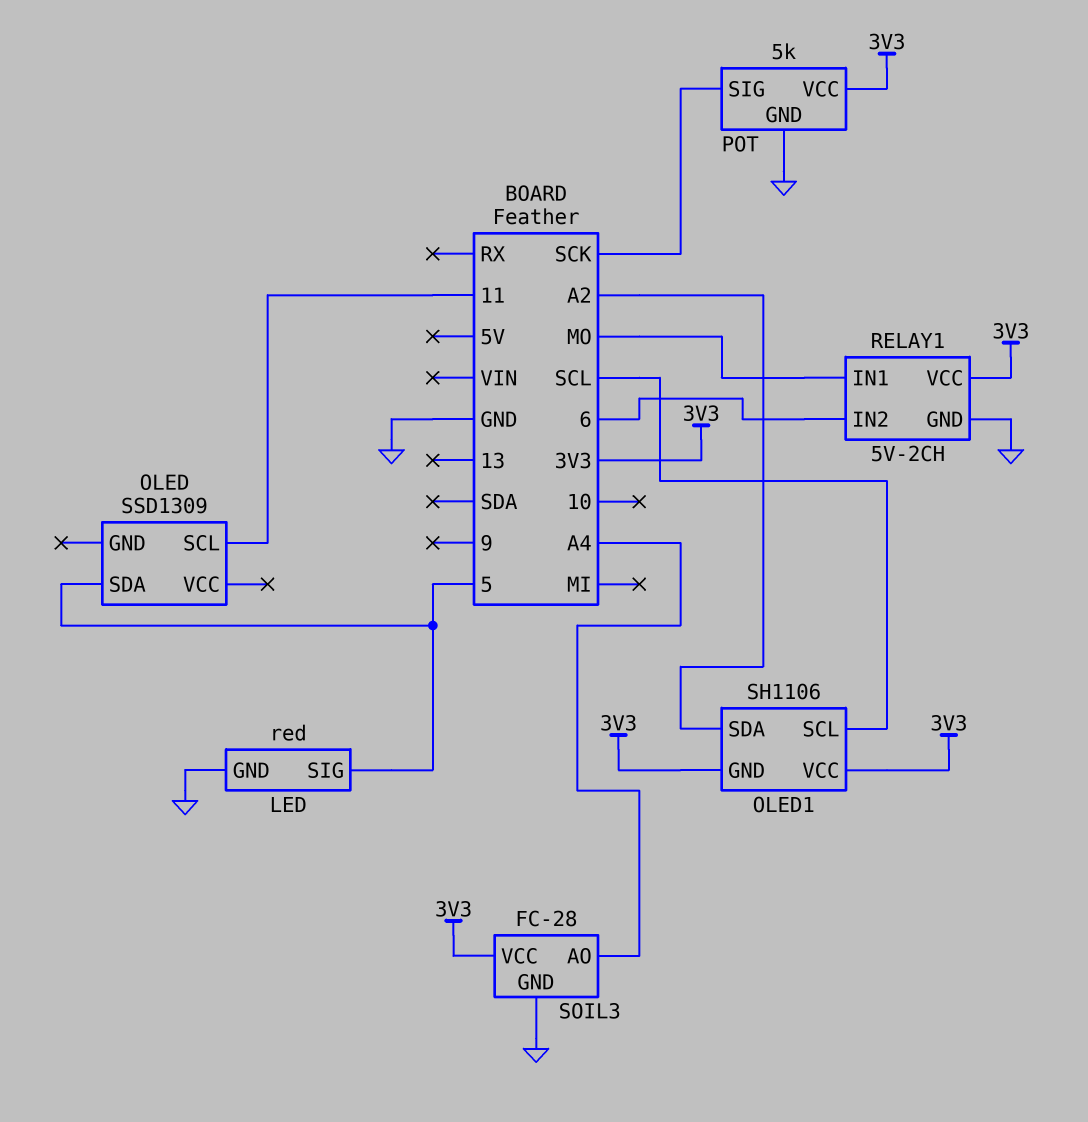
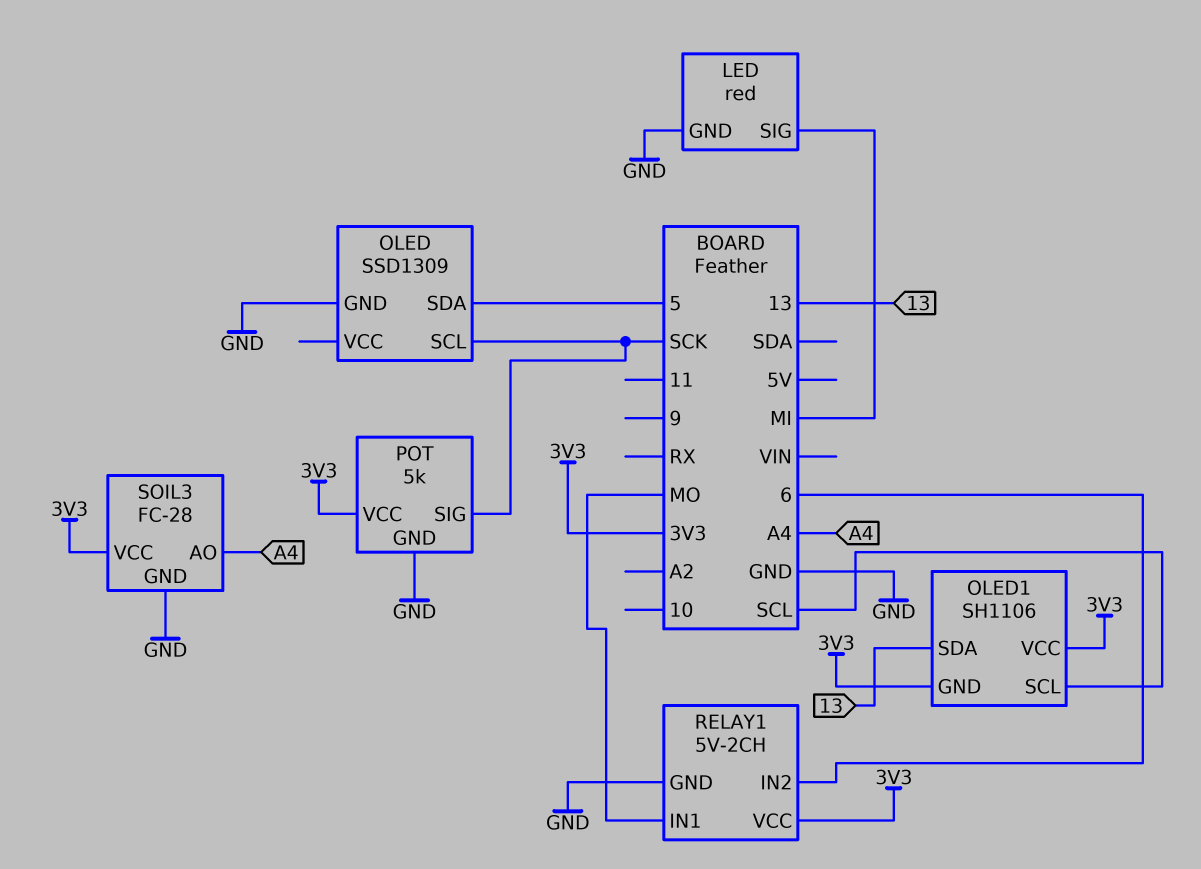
LED pin SIG: 5 -> MI
OLED pin GND: none -> GND
OLED pin SCL: 11 -> SCK
OLED1 pin SDA: A2 -> 13

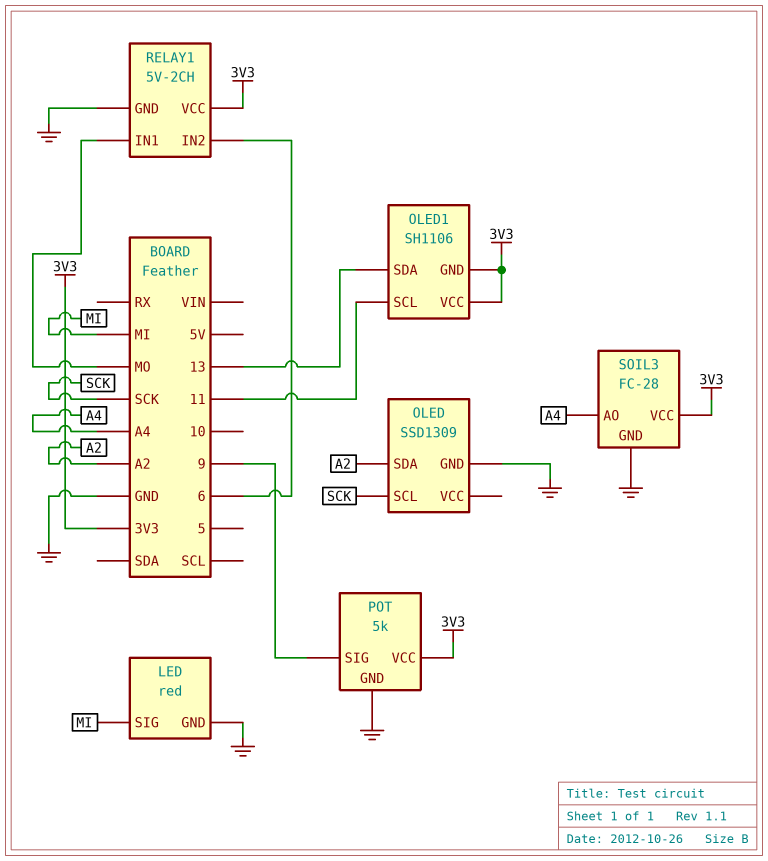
OLED pin SDA: 5 -> A2
OLED1 pin SCL: SCL -> 11
POT pin SIG: SCK -> 9

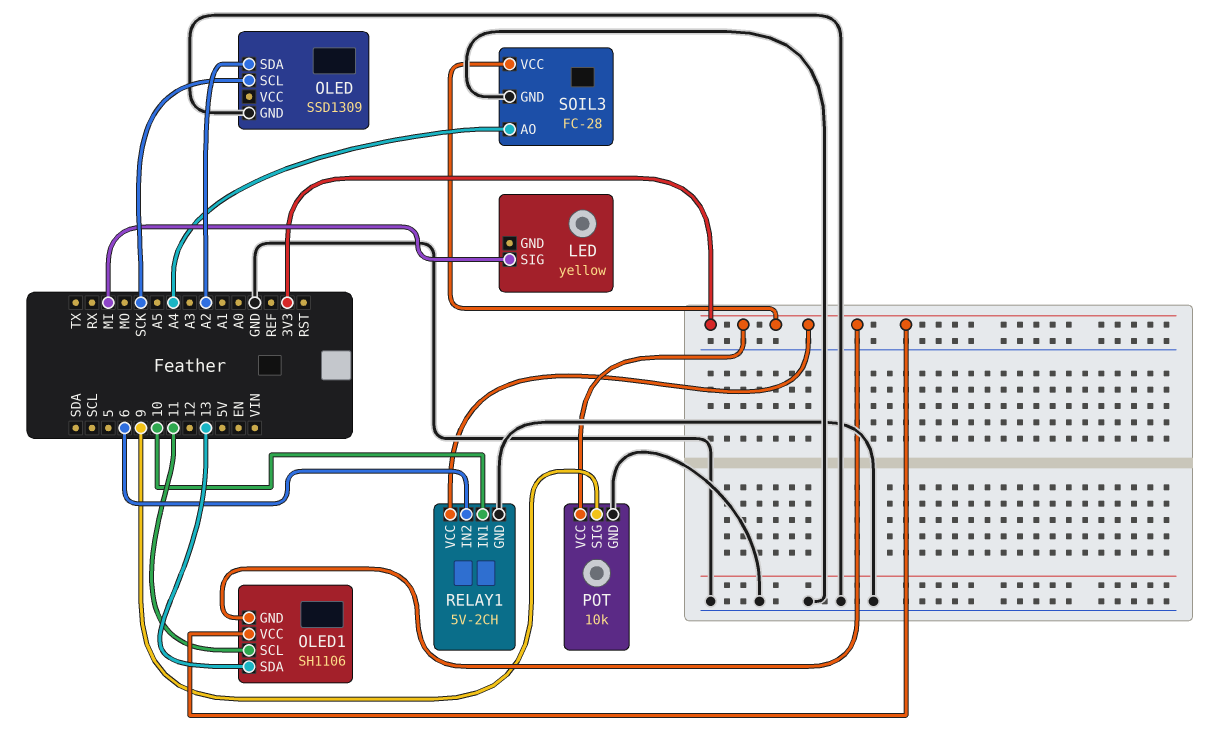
LED: red -> yellow
LED pin GND: GND -> none
POT: 5k -> 10k
RELAY1 pin IN1: MO -> 10

